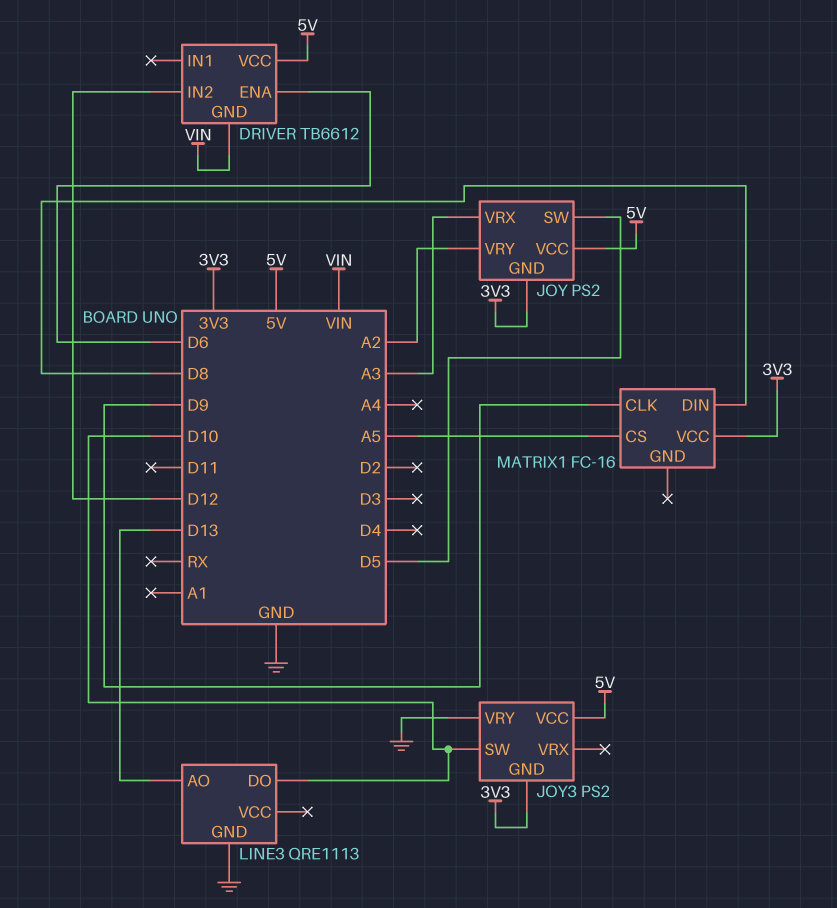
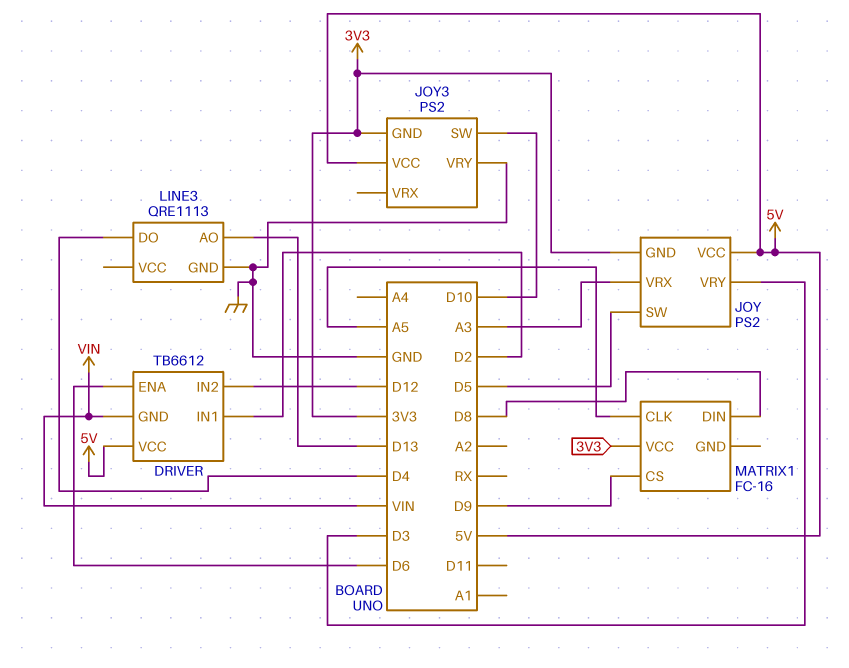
DRIVER pin IN1: none -> D2
JOY pin VRY: A2 -> D3
LINE3 pin DO: D10 -> D4
MATRIX1 pin CLK: D9 -> A5
MATRIX1 pin CS: A5 -> D9

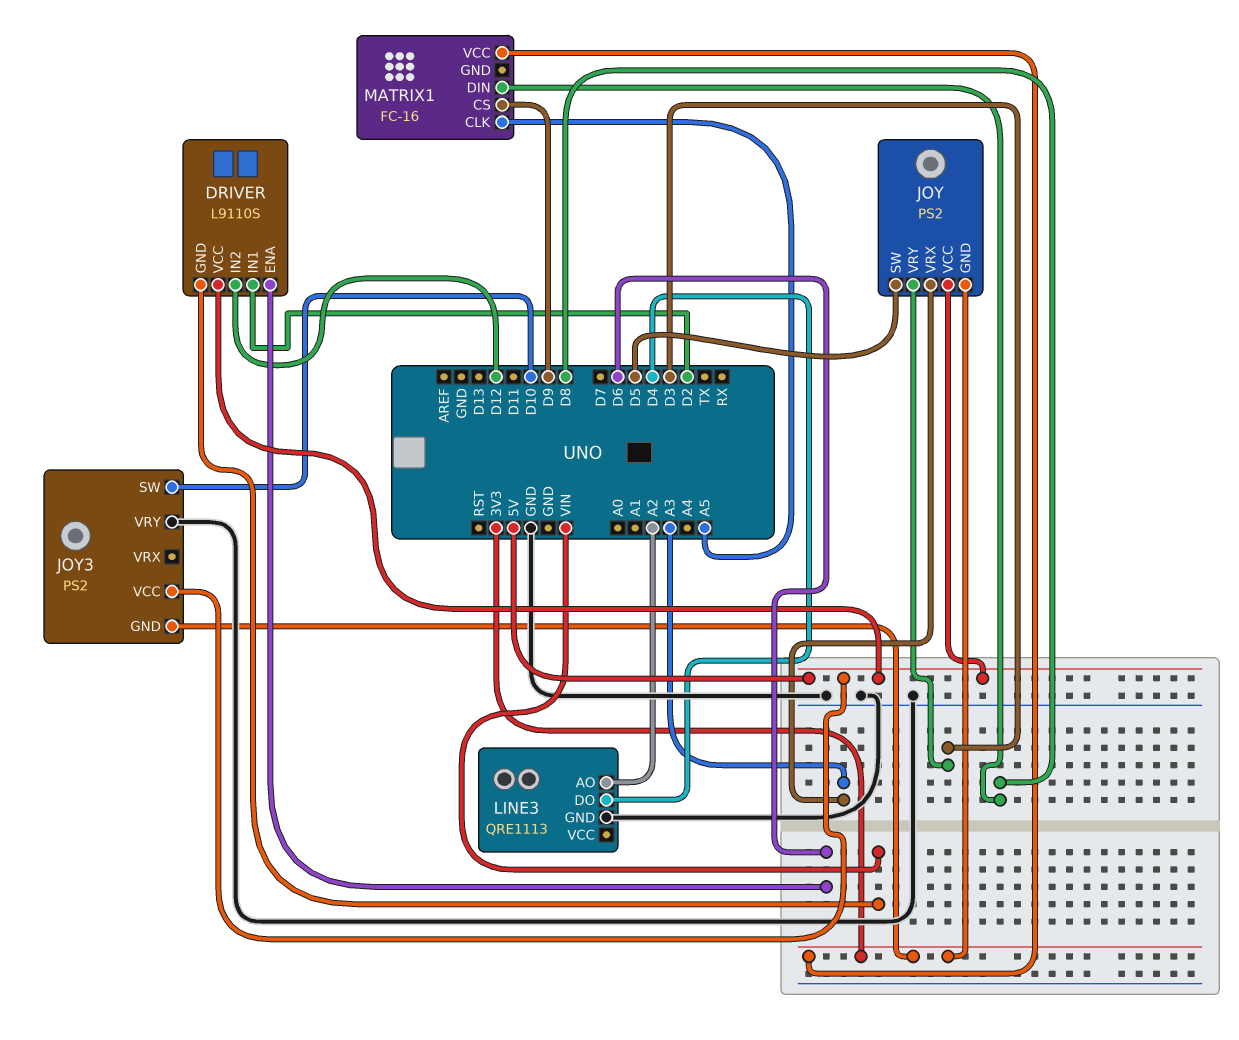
DRIVER: TB6612 -> L9110S
LINE3 pin AO: D13 -> A2

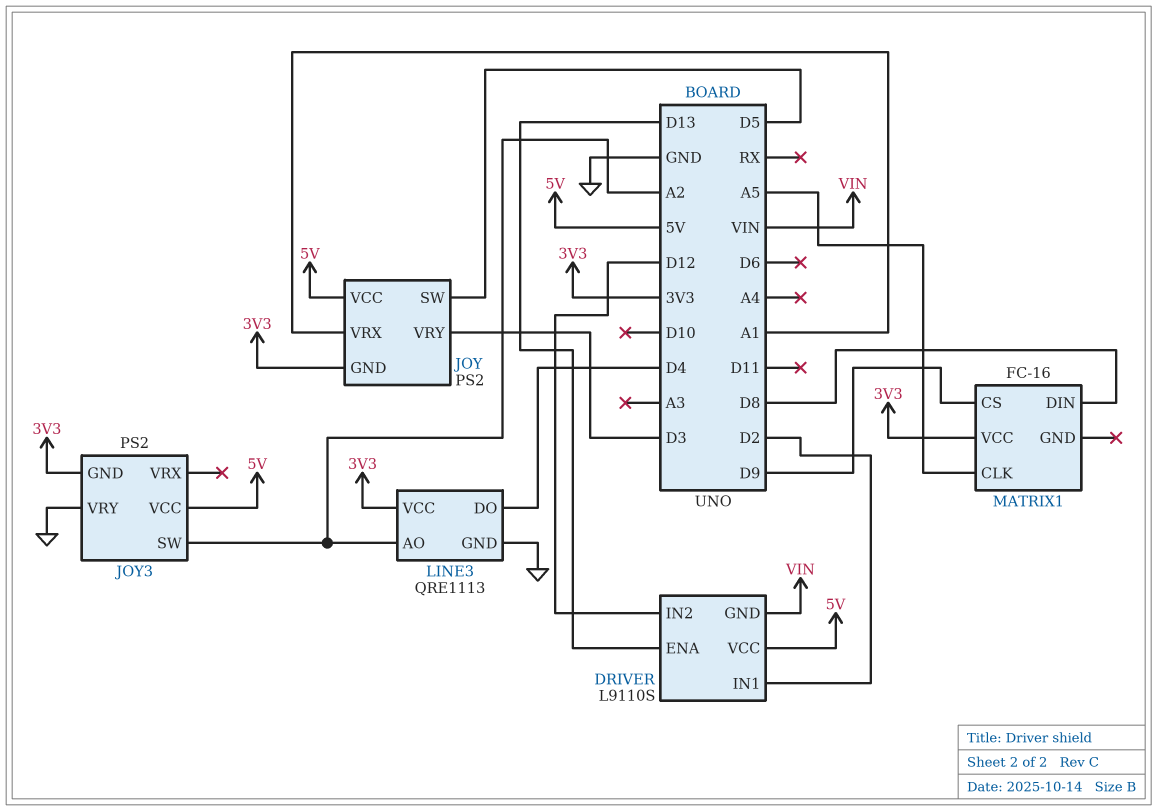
DRIVER pin ENA: D6 -> D13
JOY pin VRX: A3 -> A1
JOY3 pin SW: D10 -> A2
LINE3 pin VCC: none -> 3V3

